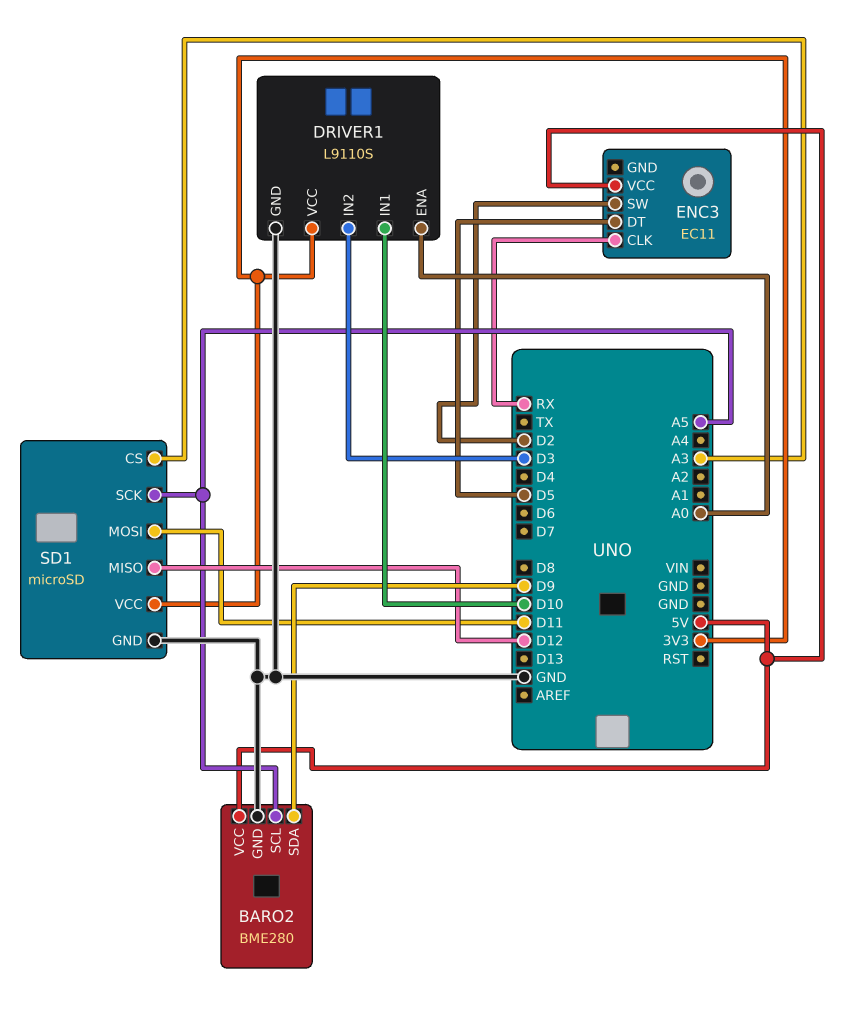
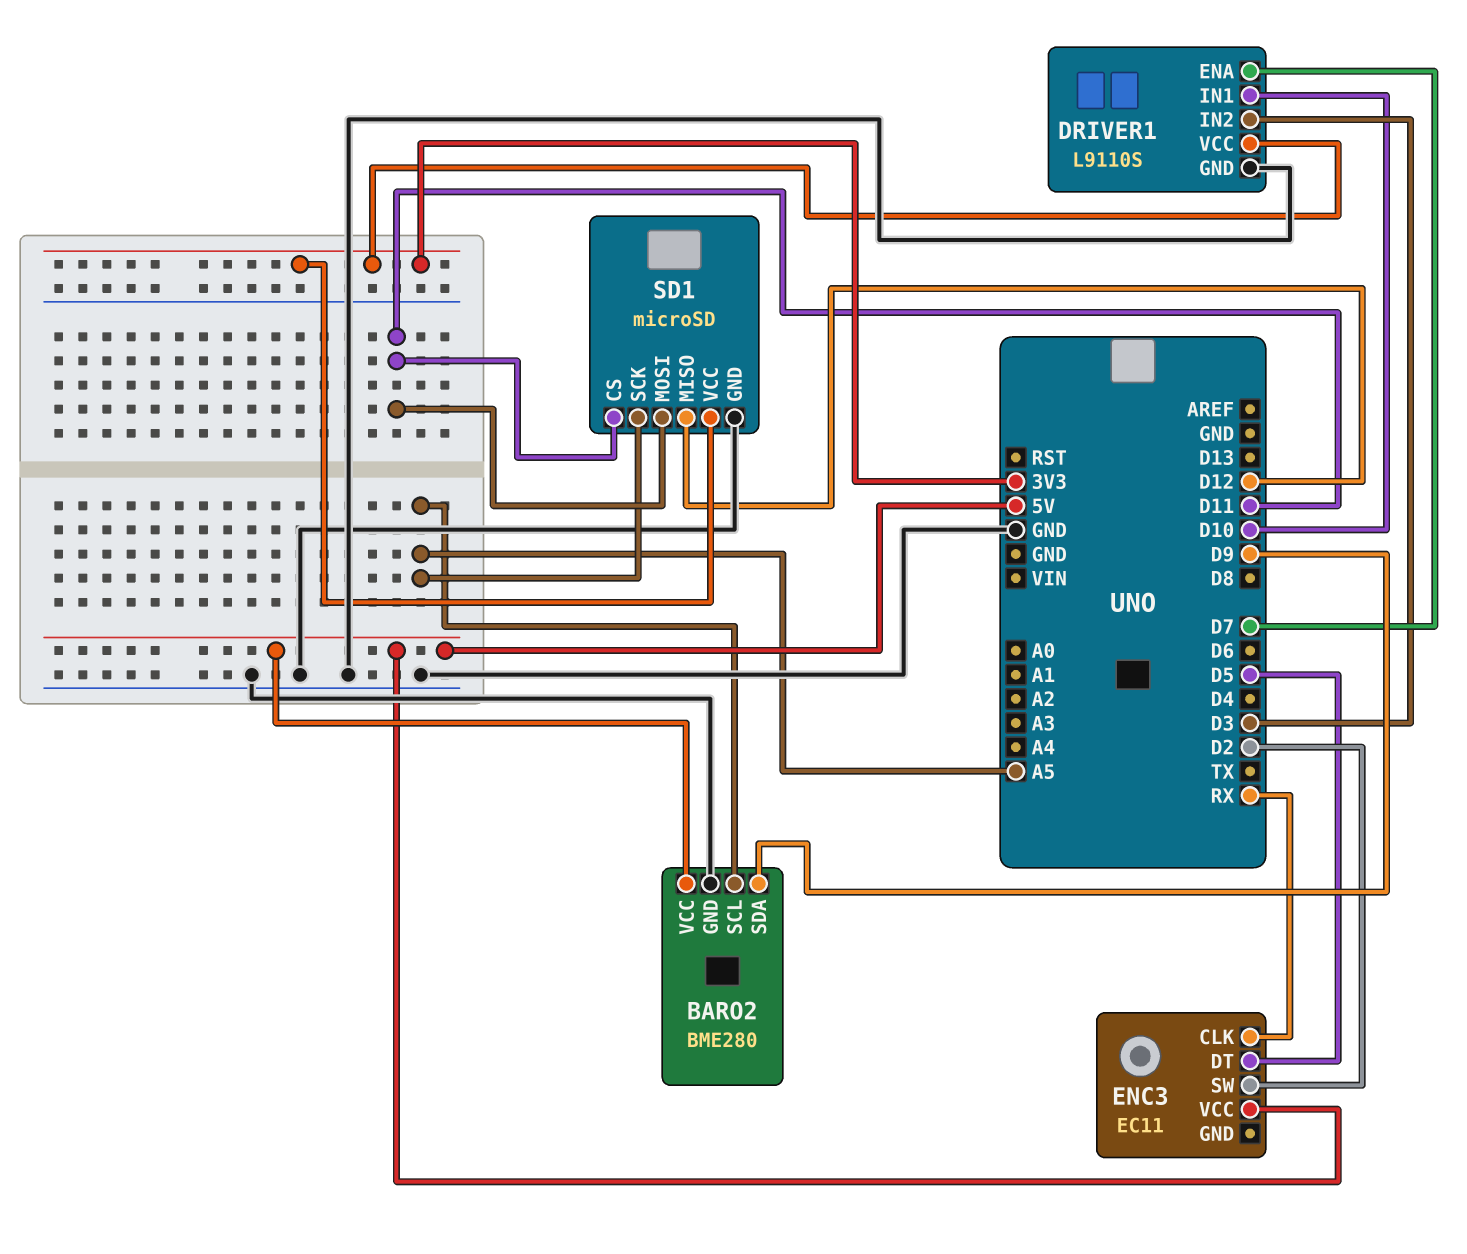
DRIVER1 pin ENA: A0 -> D7
SD1 pin CS: A3 -> D11

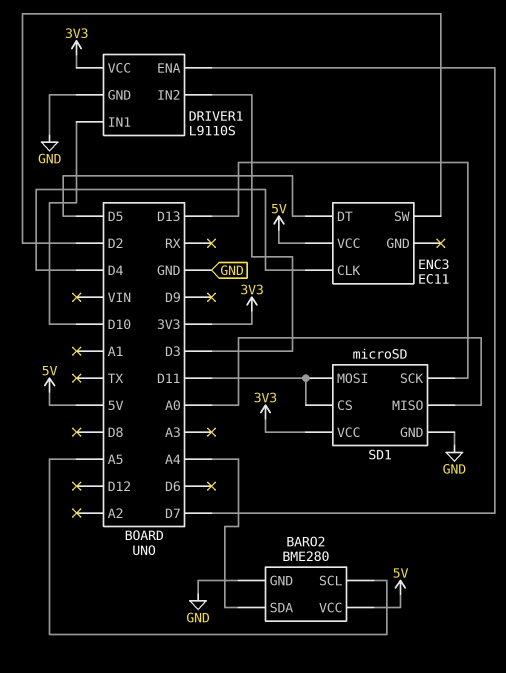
BARO2 pin SDA: D9 -> A4
ENC3 pin CLK: RX -> D4
SD1 pin MISO: D12 -> A0
SD1 pin SCK: A5 -> D13

